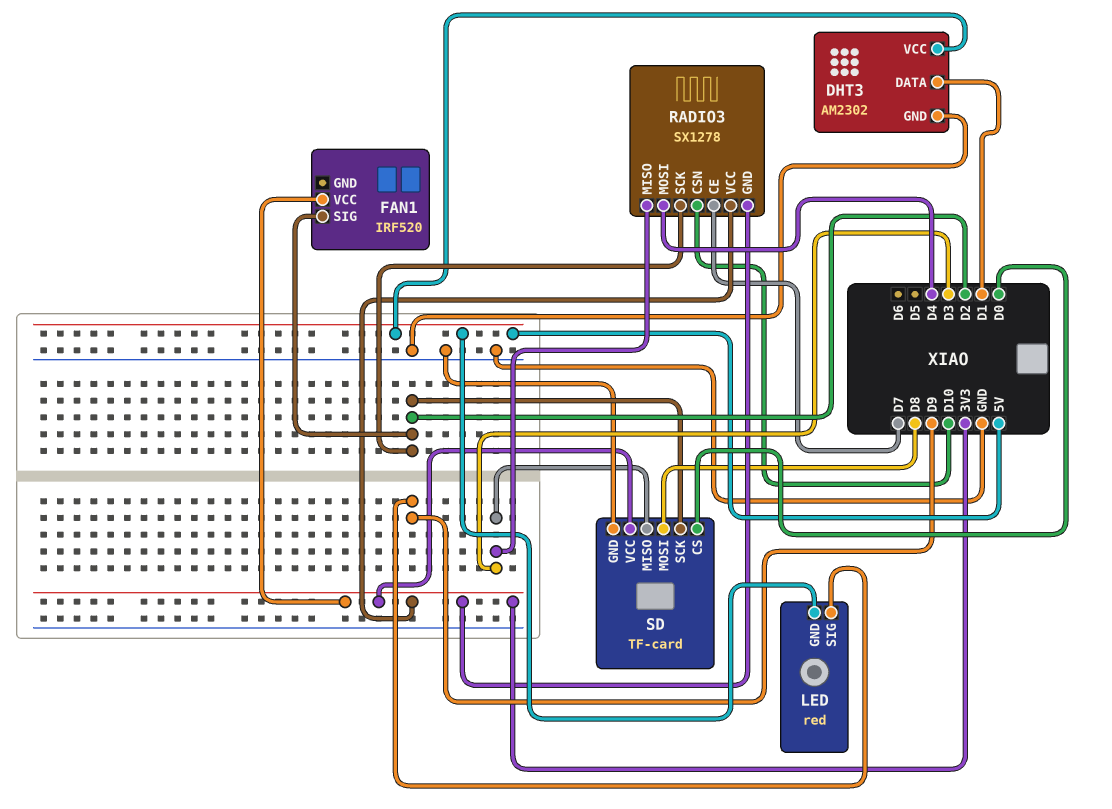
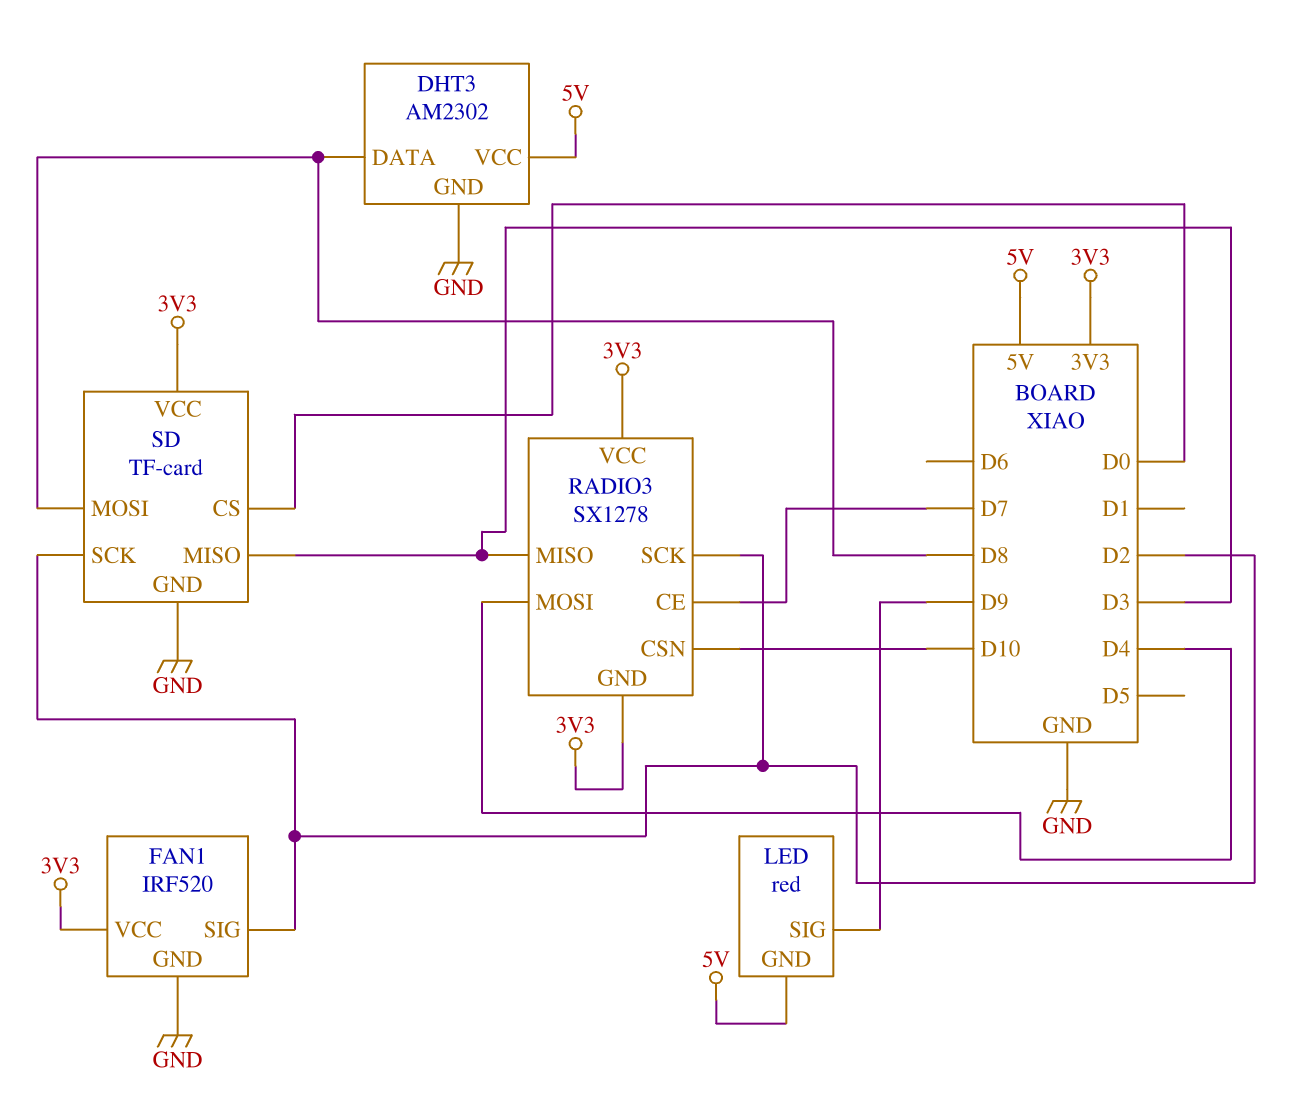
DHT3 pin DATA: D1 -> D8
FAN1 pin GND: none -> GND

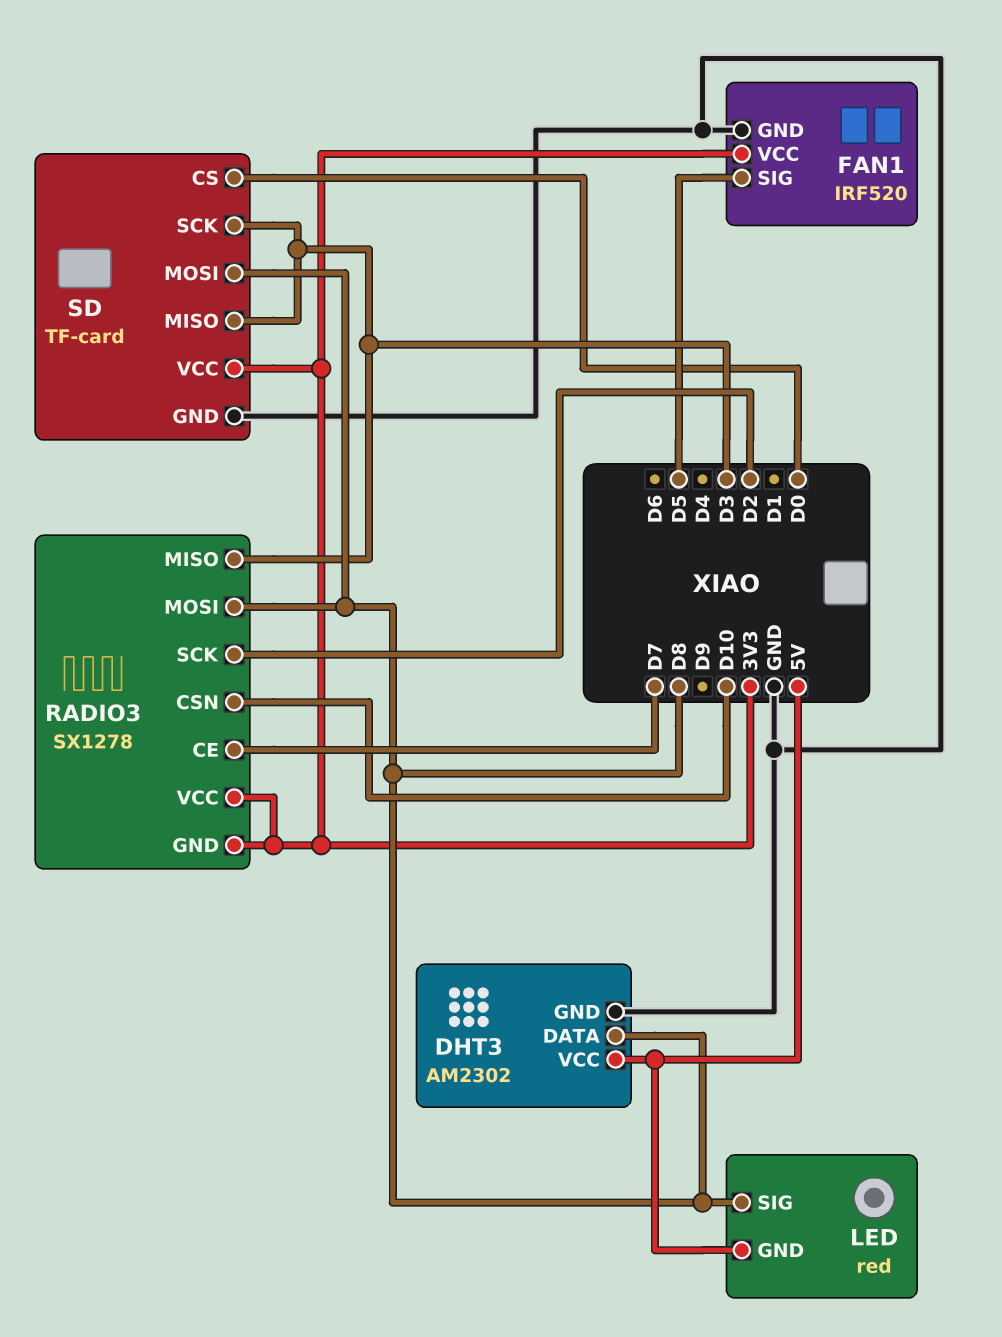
FAN1 pin SIG: D2 -> D5
LED pin SIG: D9 -> D8
RADIO3 pin MOSI: D4 -> D8
SD pin SCK: D2 -> D3

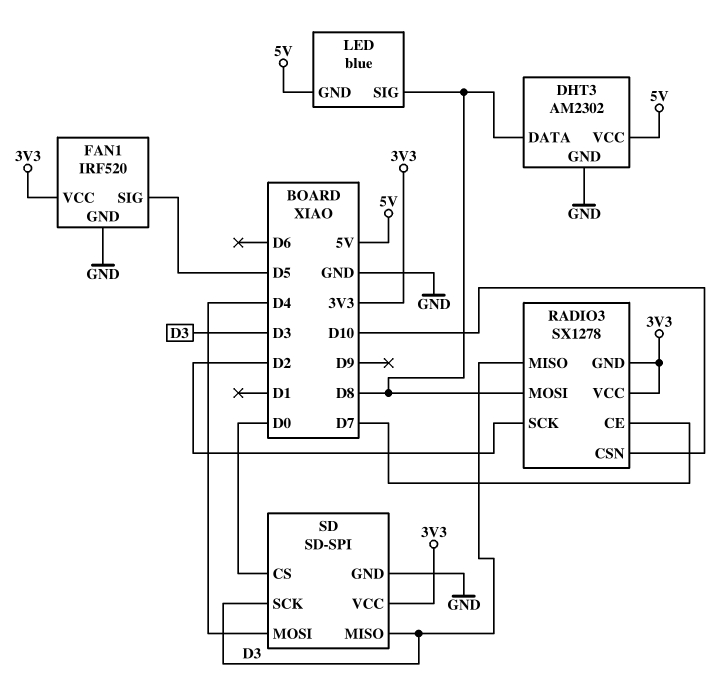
LED: red -> blue
SD: TF-card -> SD-SPI
SD pin MOSI: D8 -> D4

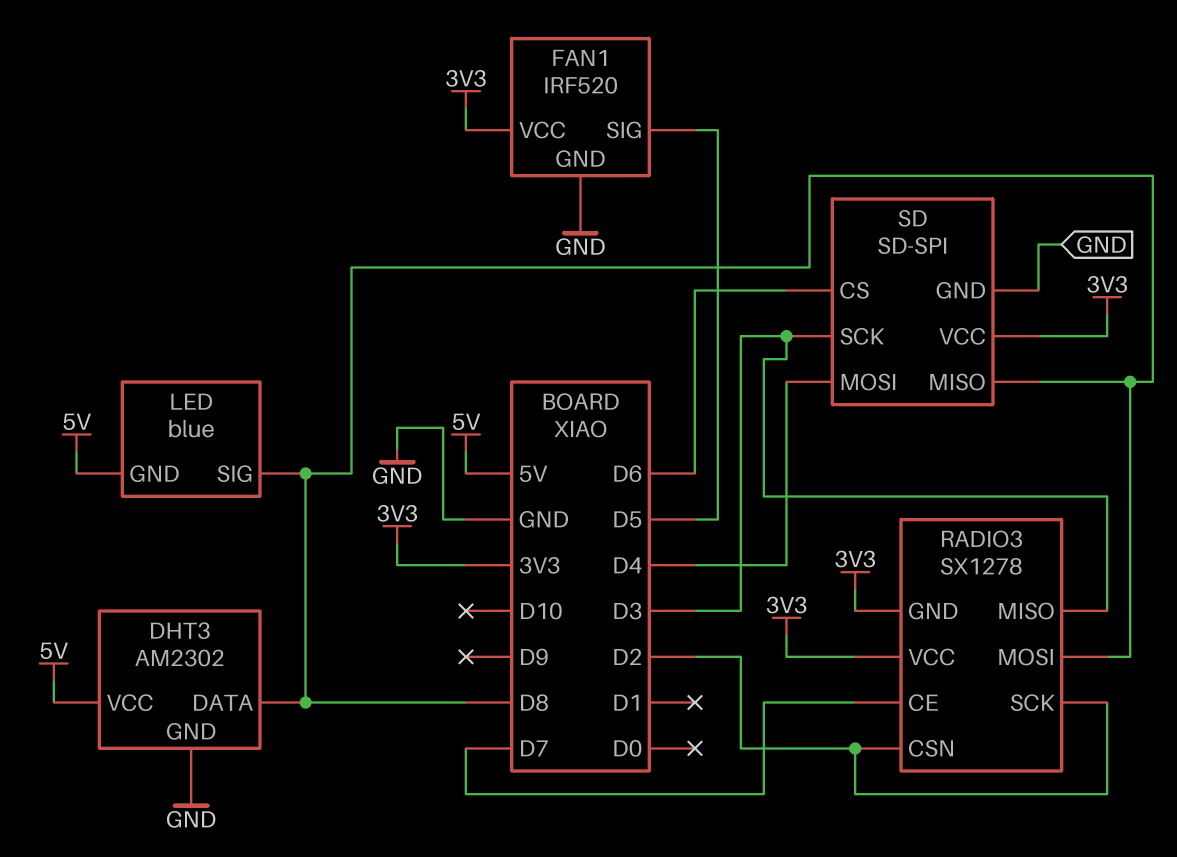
RADIO3 pin CSN: D10 -> D2
SD pin CS: D0 -> D6
SD pin MISO: D3 -> D8

